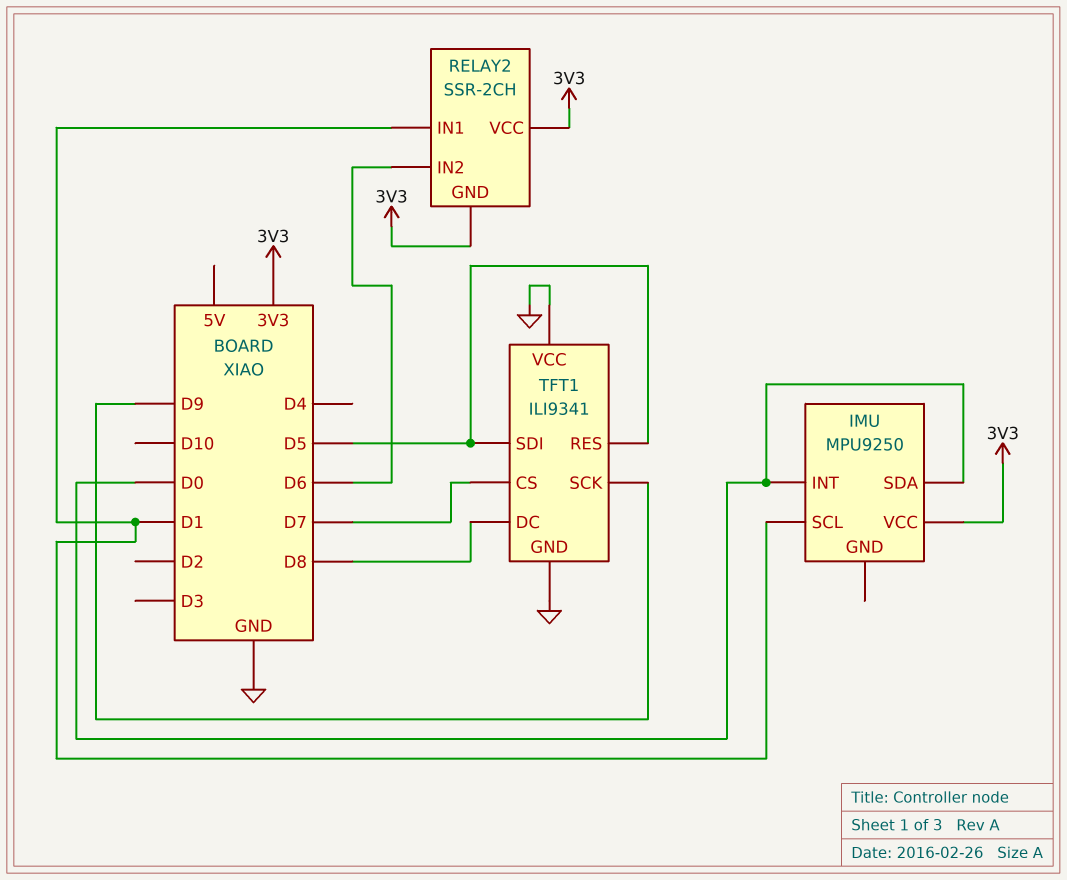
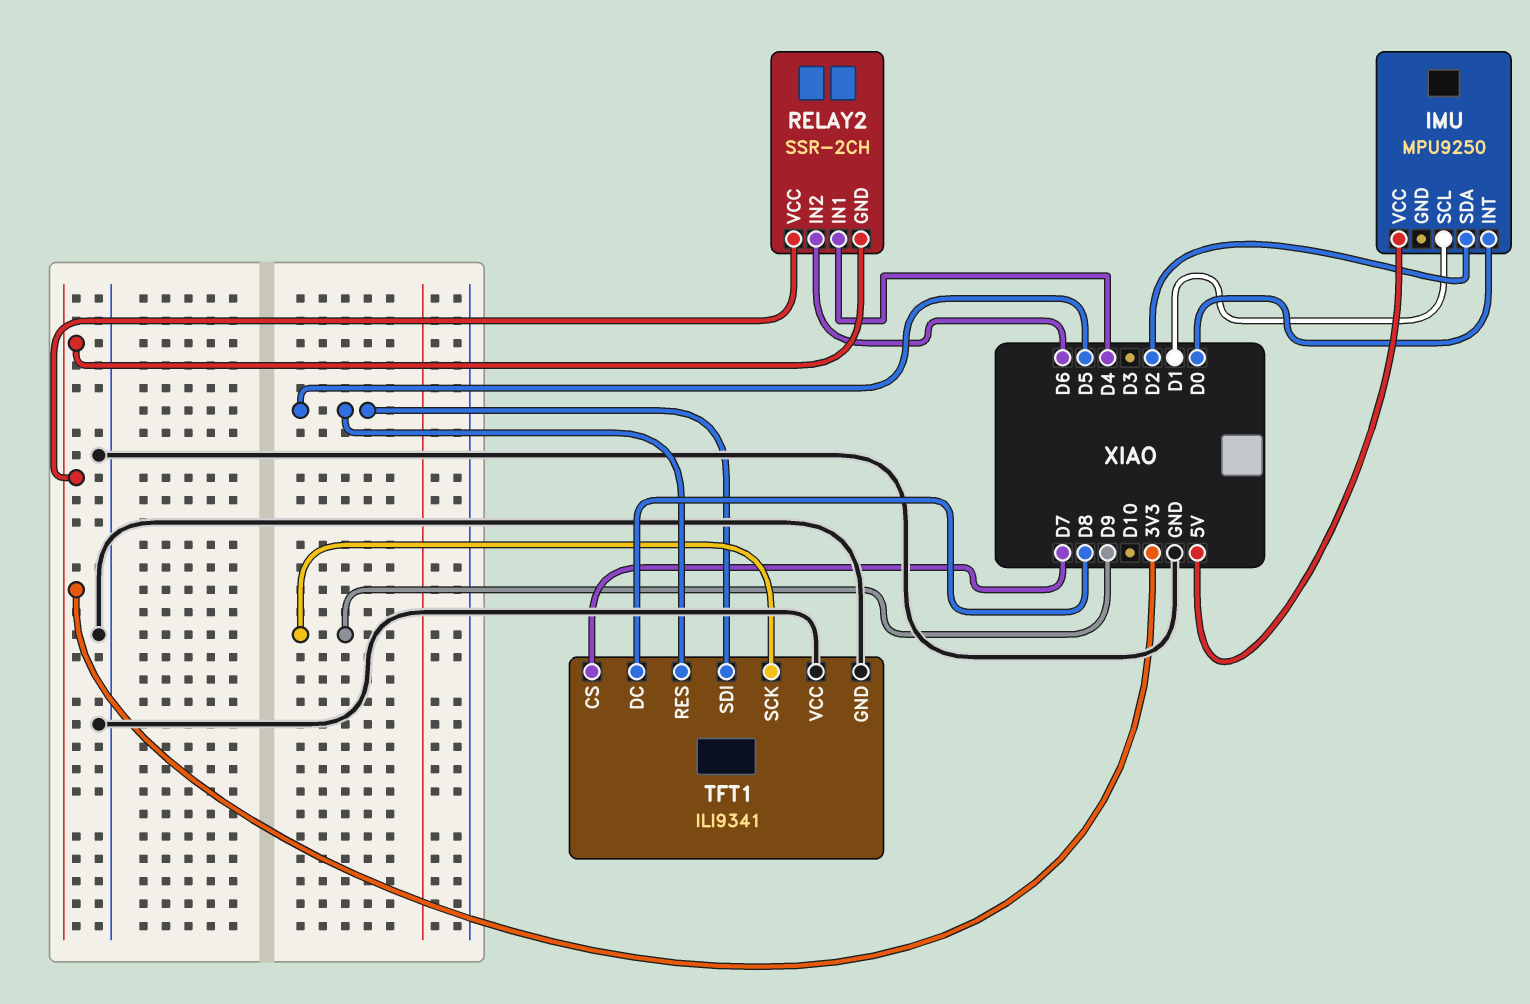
IMU pin SDA: D0 -> D2
IMU pin VCC: 3V3 -> 5V
RELAY2 pin IN1: D1 -> D4

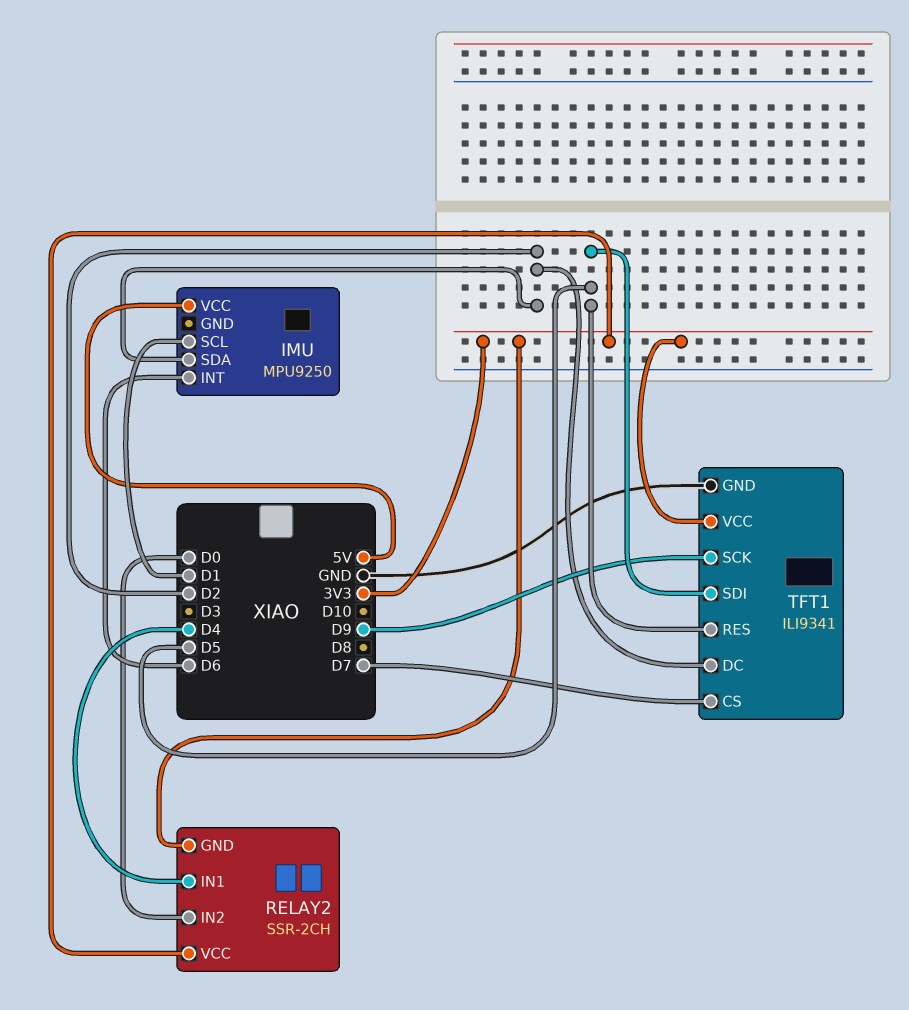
IMU pin INT: D0 -> D6
RELAY2 pin IN2: D6 -> D0
TFT1 pin DC: D8 -> D2
TFT1 pin VCC: GND -> 3V3

